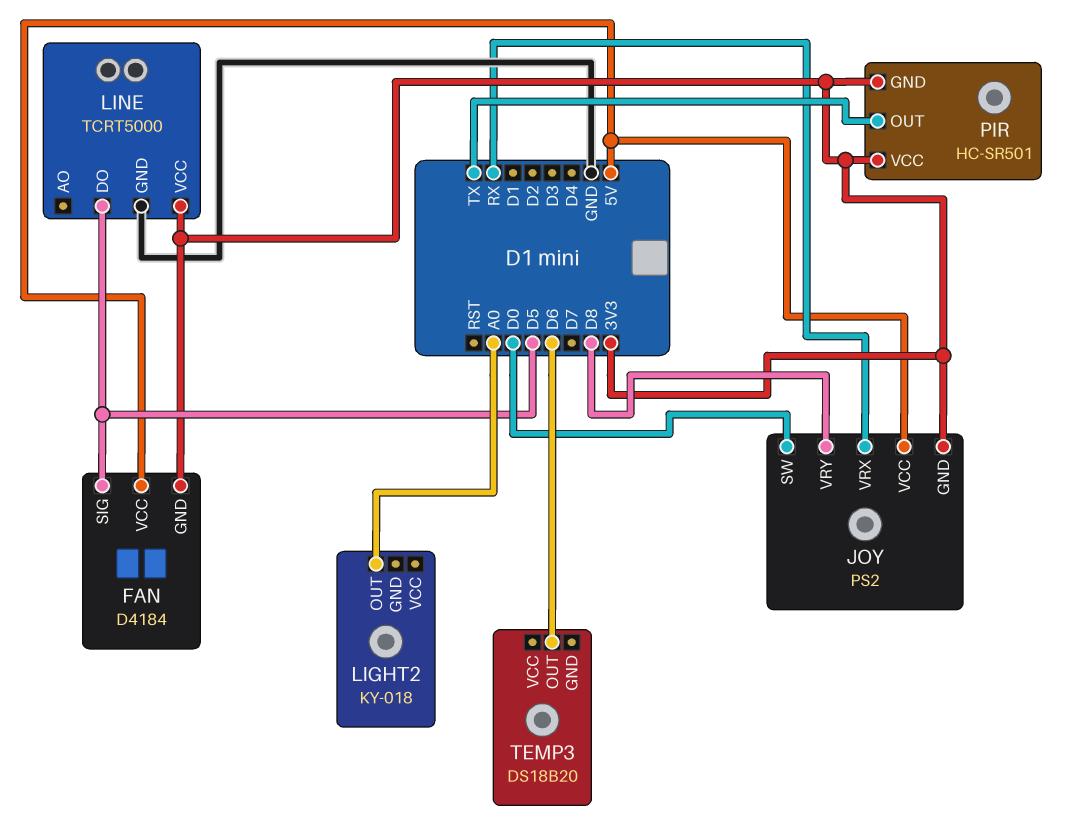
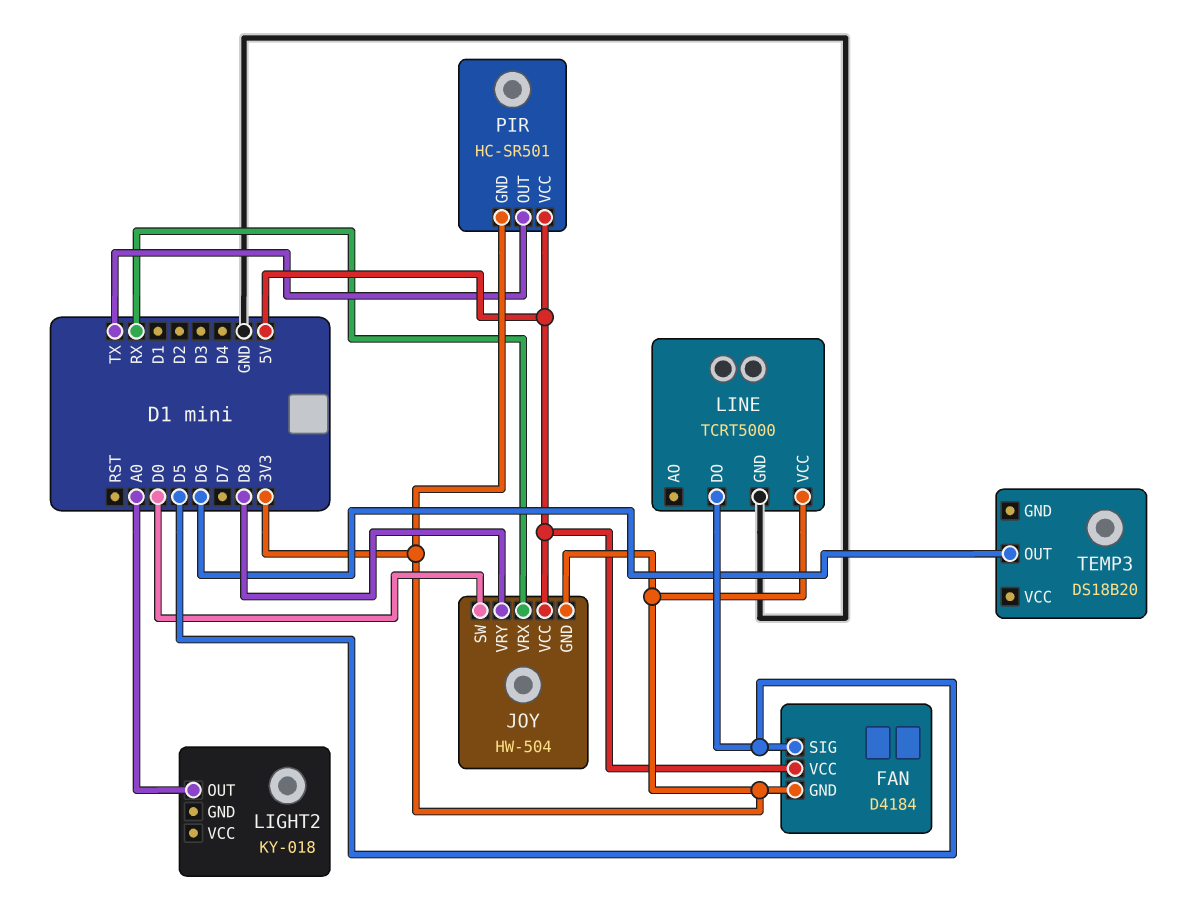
JOY: PS2 -> HW-504
PIR pin VCC: 3V3 -> 5V

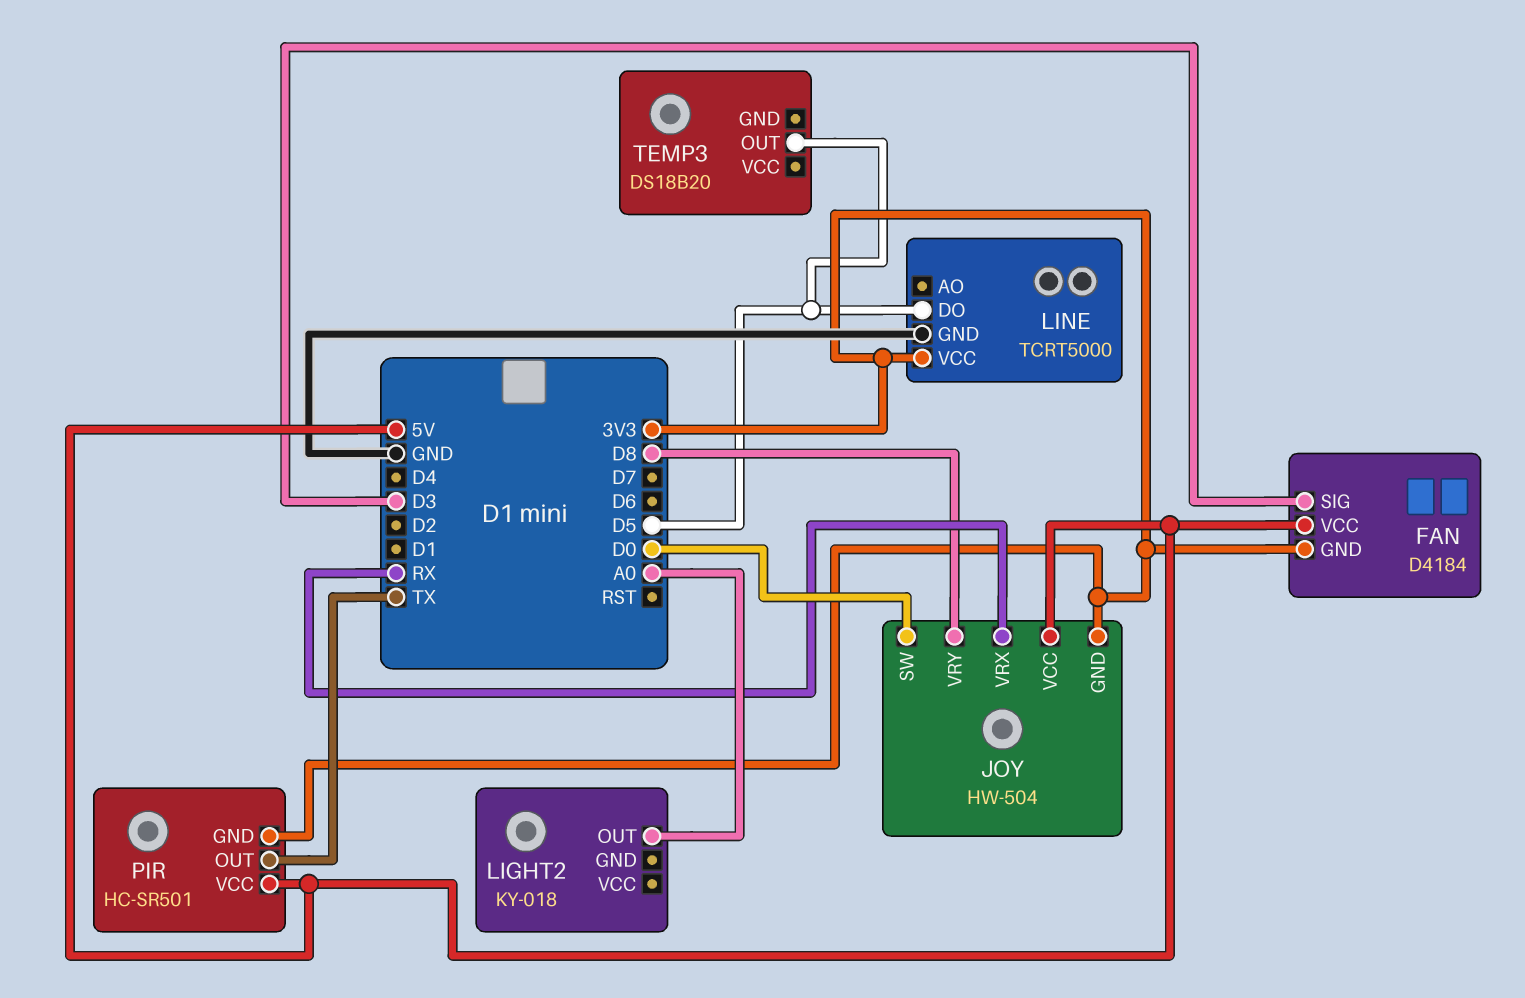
FAN pin SIG: D5 -> D3
TEMP3 pin OUT: D6 -> D5

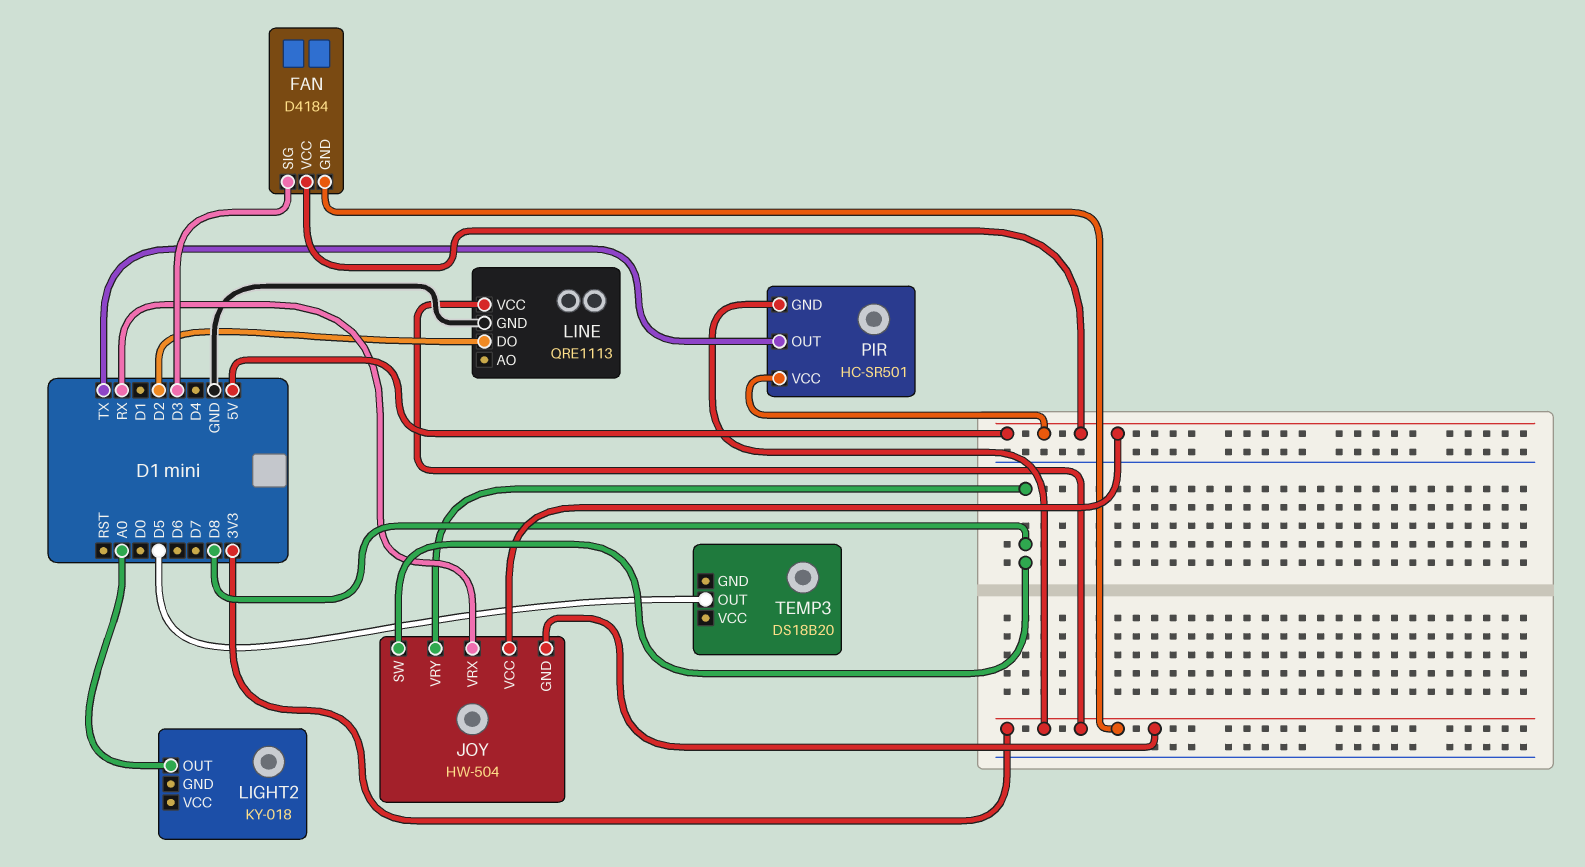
JOY pin SW: D0 -> D8
LINE: TCRT5000 -> QRE1113
LINE pin DO: D5 -> D2

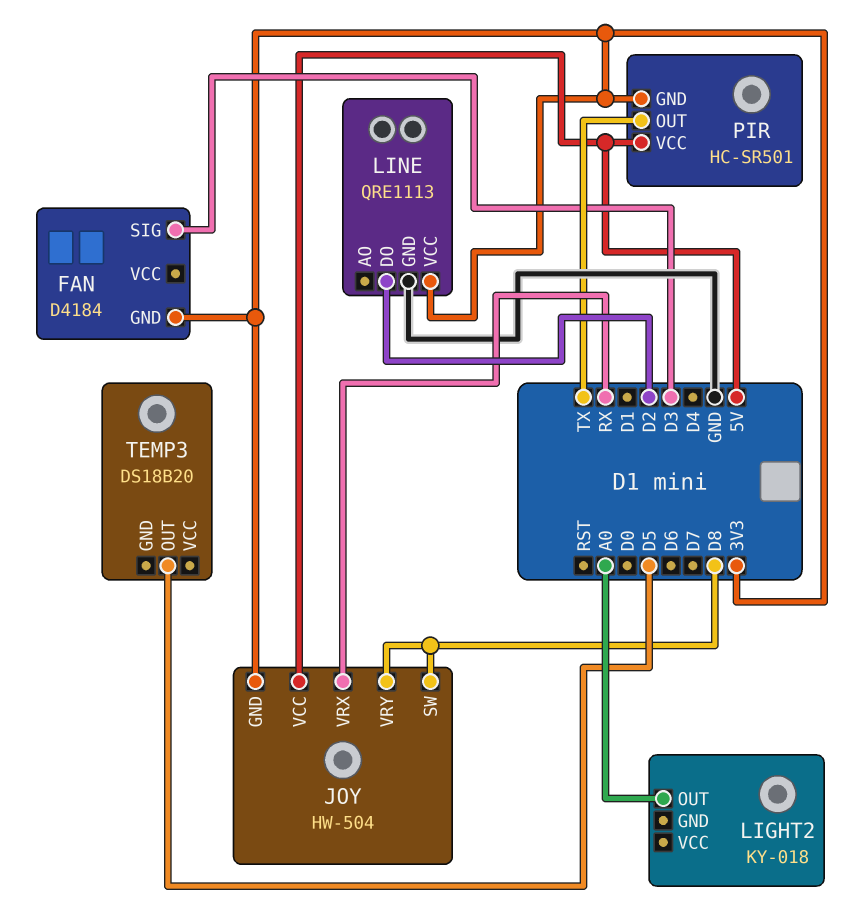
FAN pin VCC: 5V -> none

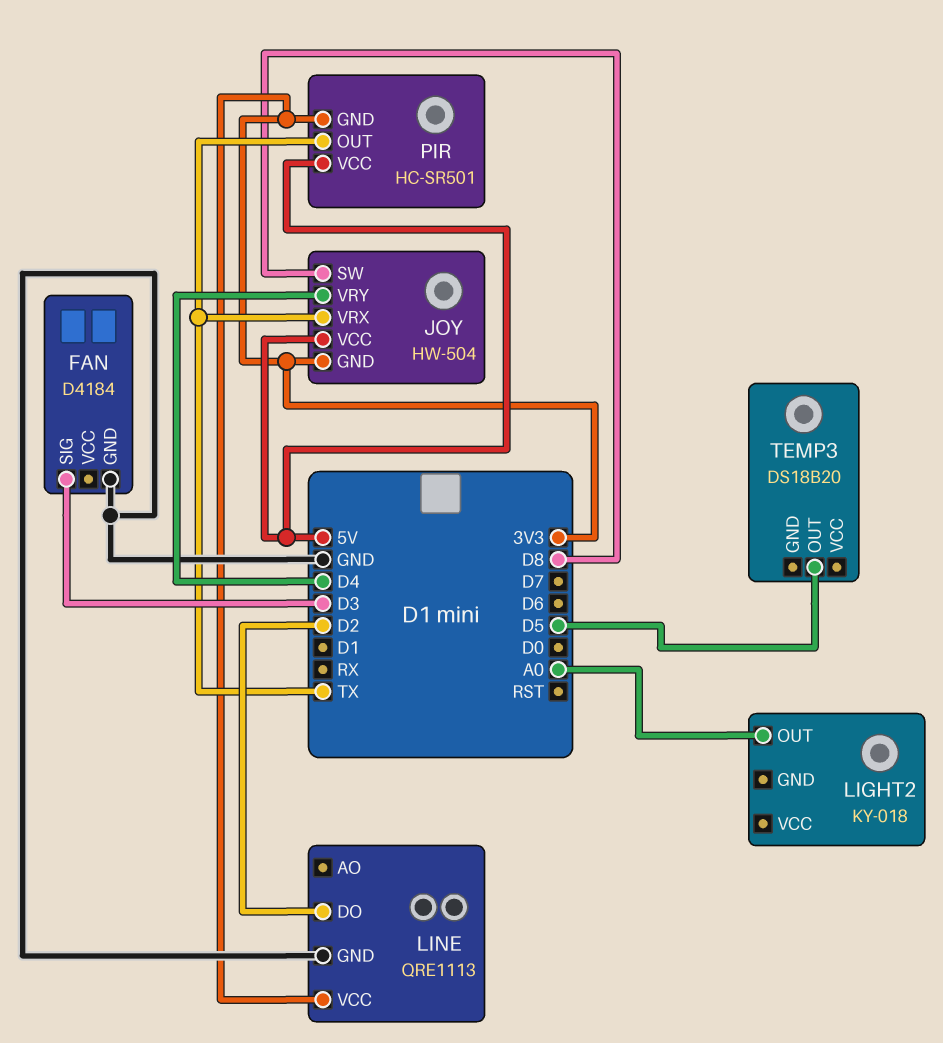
FAN pin GND: 3V3 -> GND
JOY pin VRX: RX -> TX
JOY pin VRY: D8 -> D4

